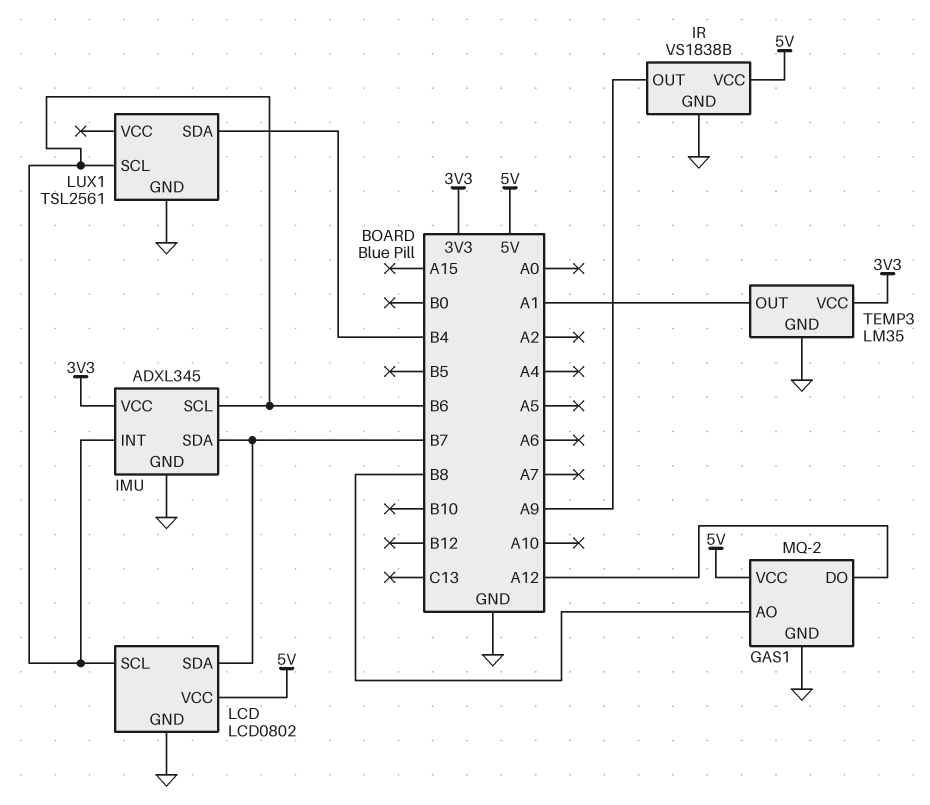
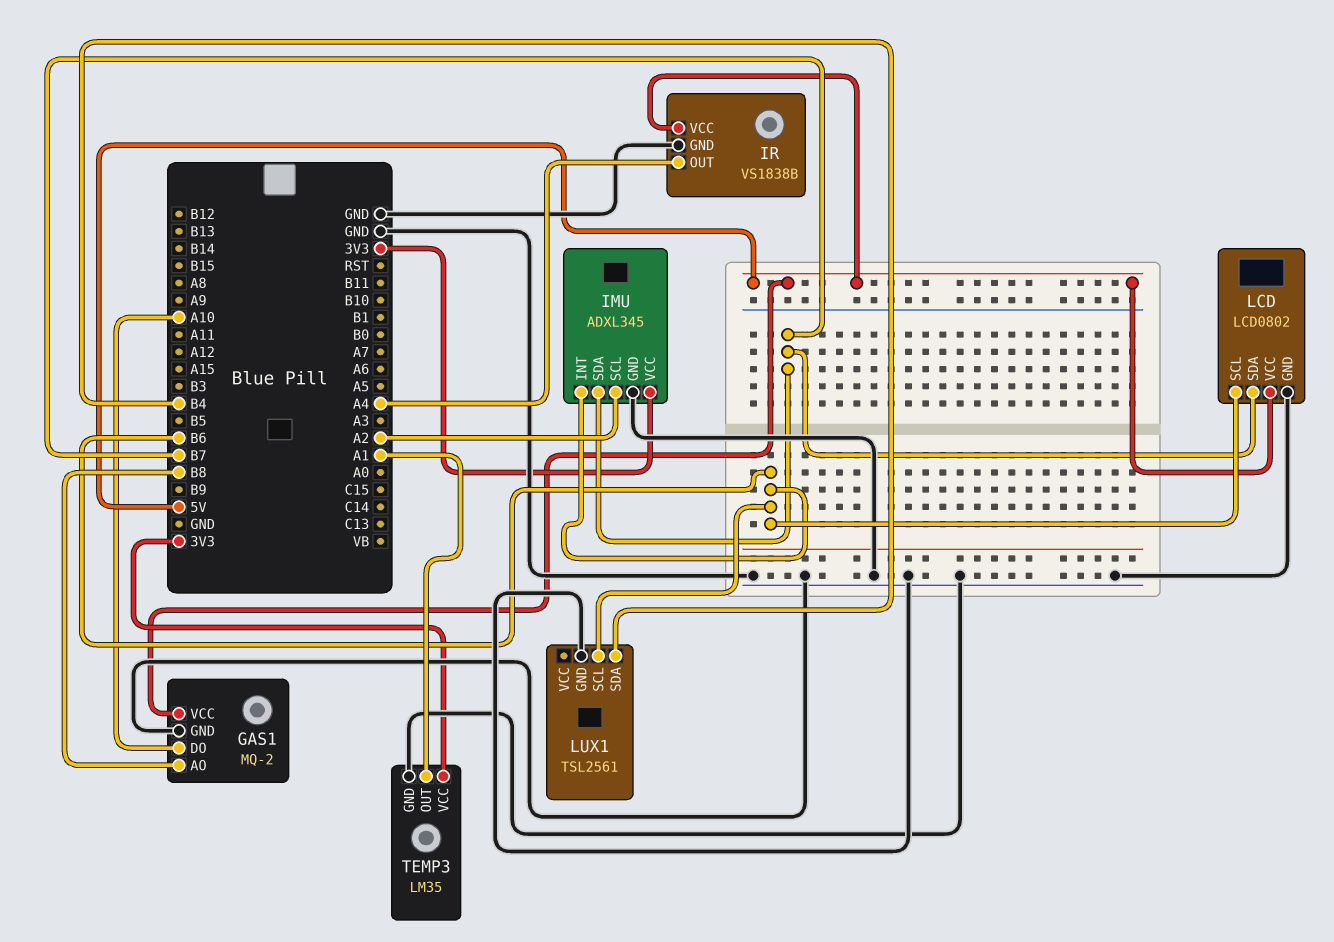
GAS1 pin DO: A12 -> A10
IMU pin SCL: B6 -> A2
IR pin OUT: A9 -> A4

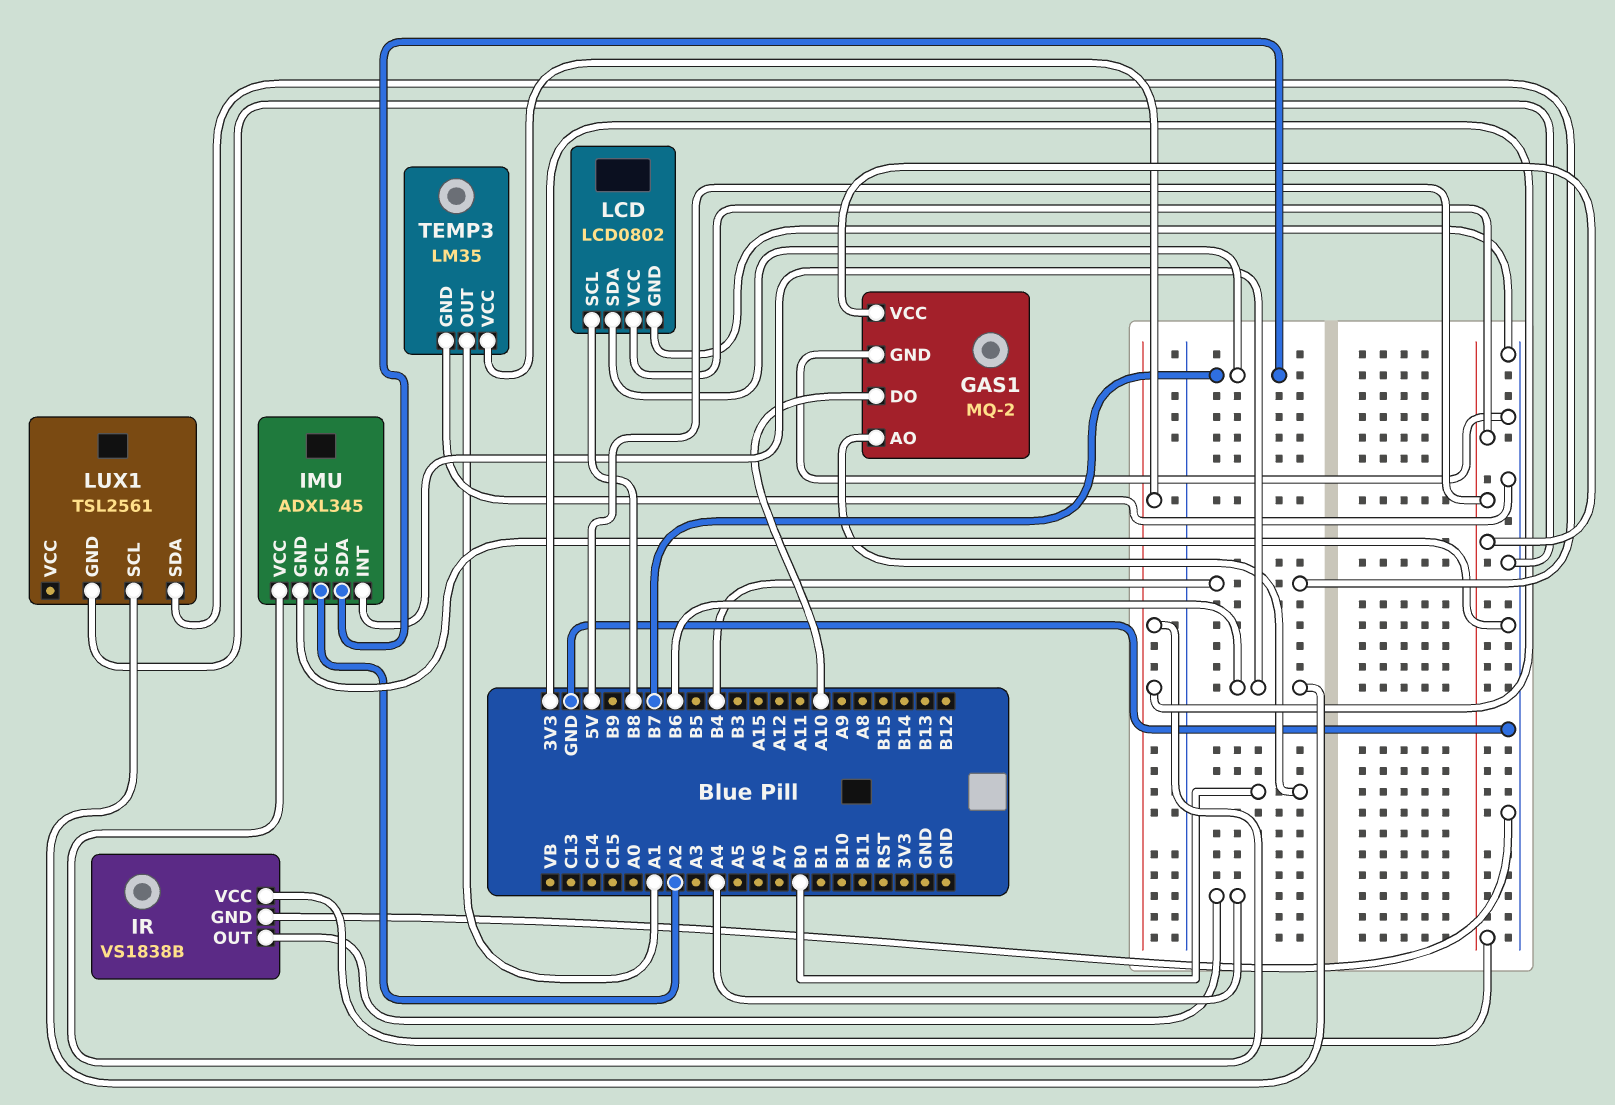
GAS1 pin AO: B8 -> B0
LCD pin SCL: B6 -> B8

